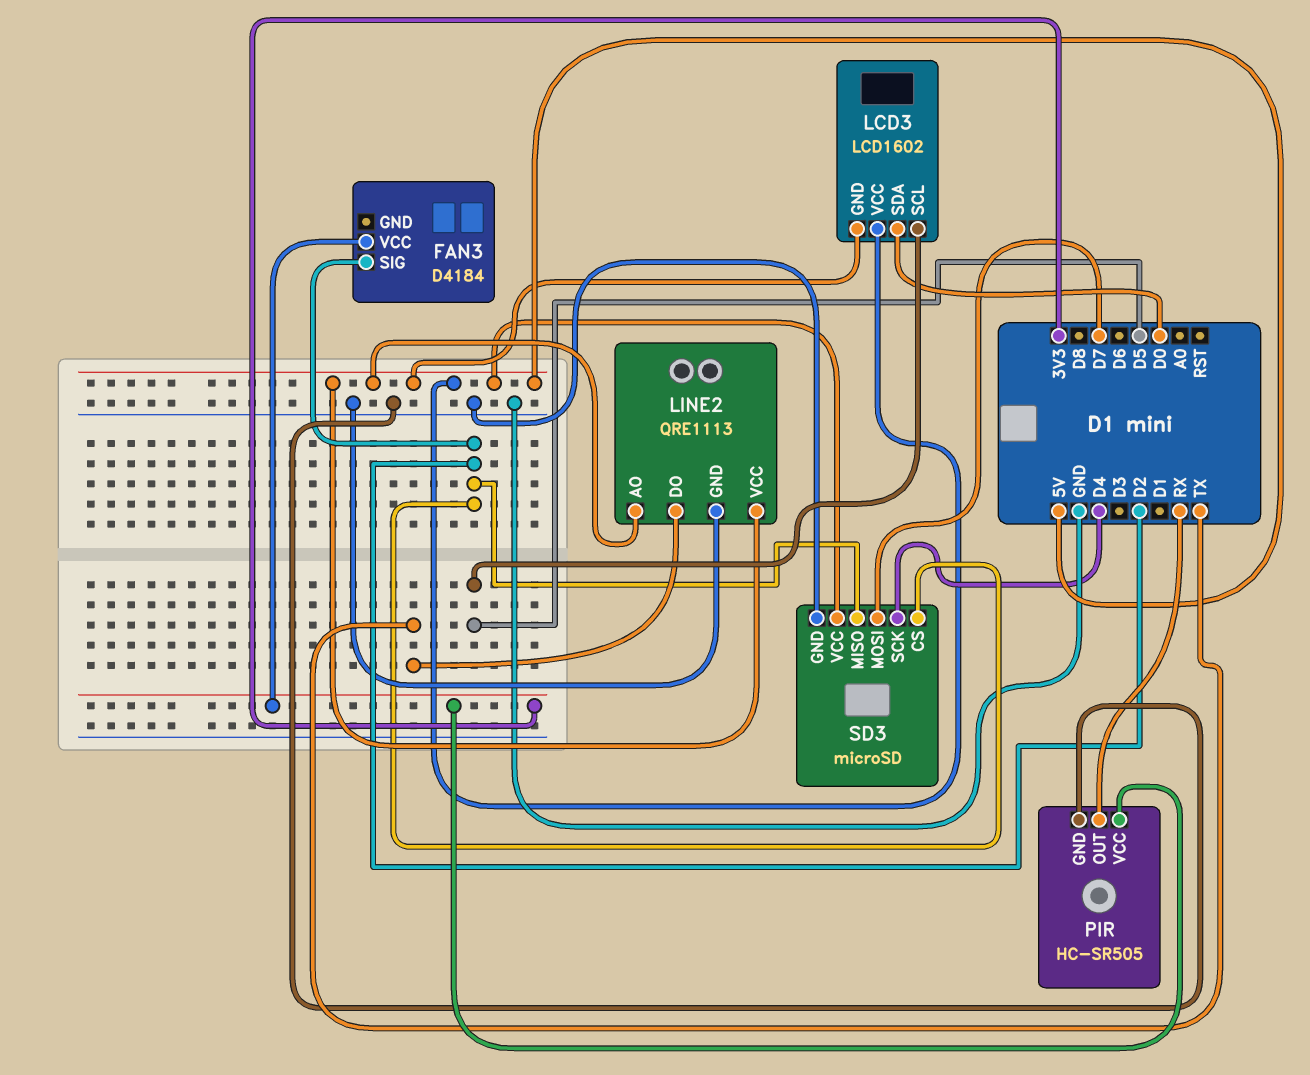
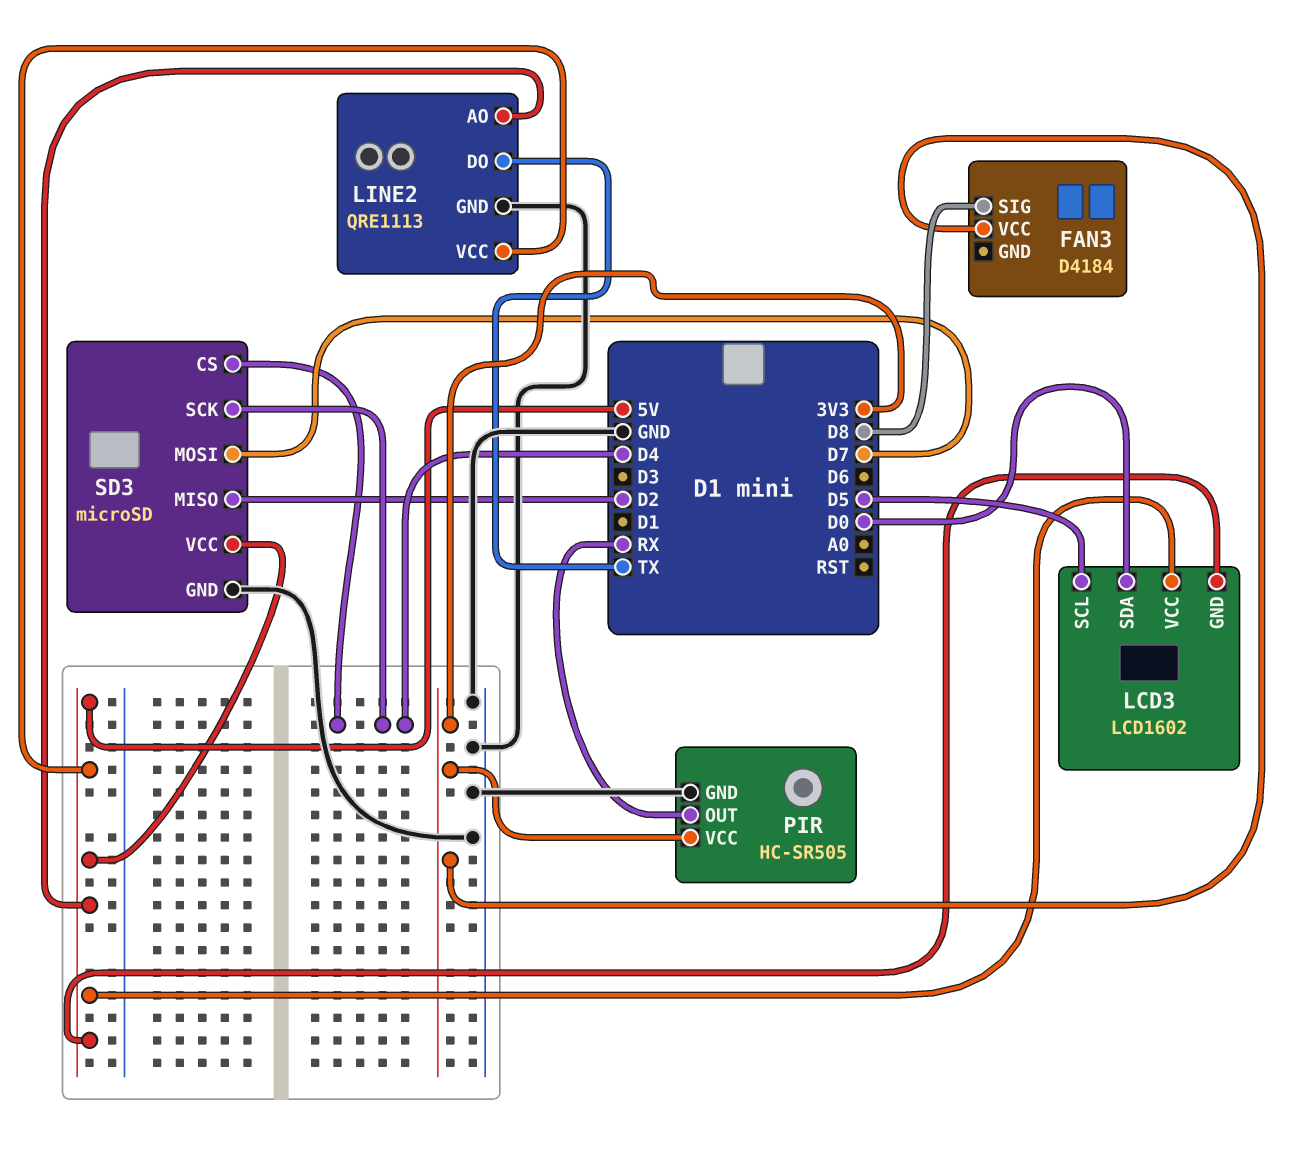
FAN3 pin SIG: D2 -> D8
SD3 pin CS: D2 -> D4

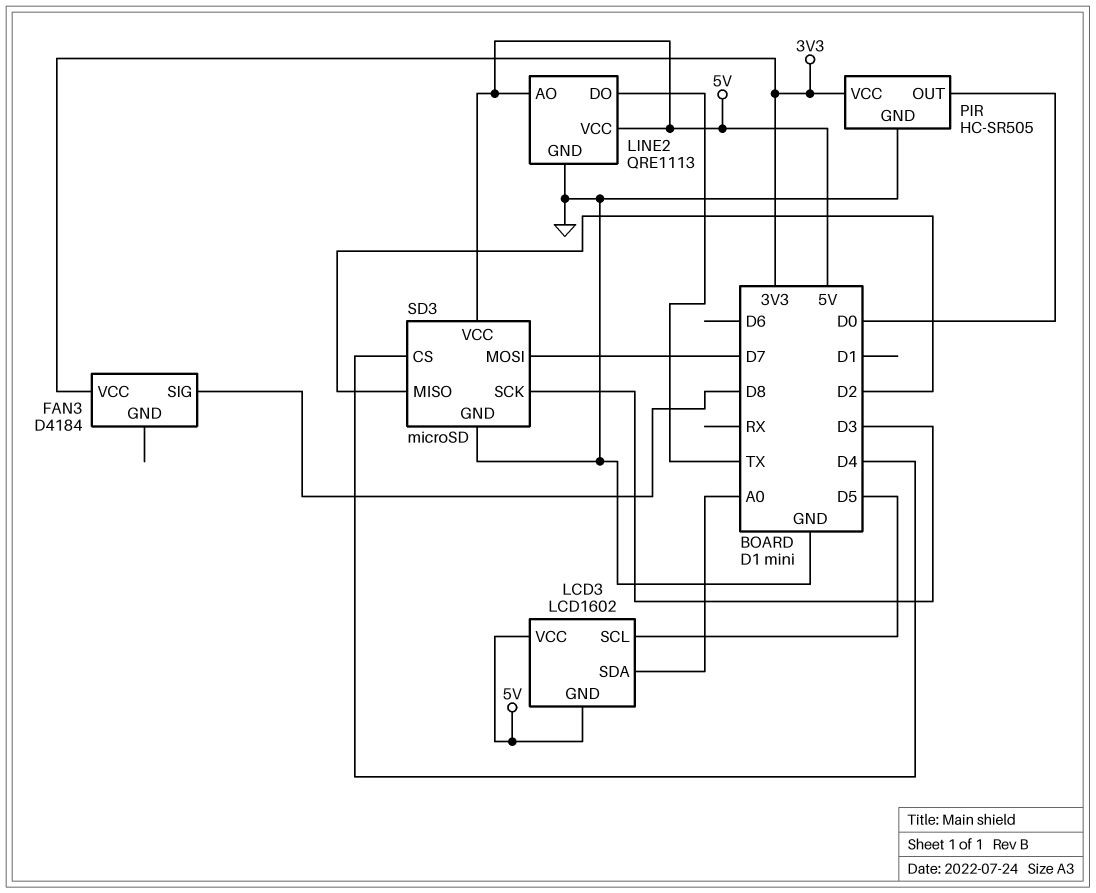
LCD3 pin SDA: D0 -> A0
PIR pin OUT: RX -> D0
SD3 pin SCK: D4 -> D3

